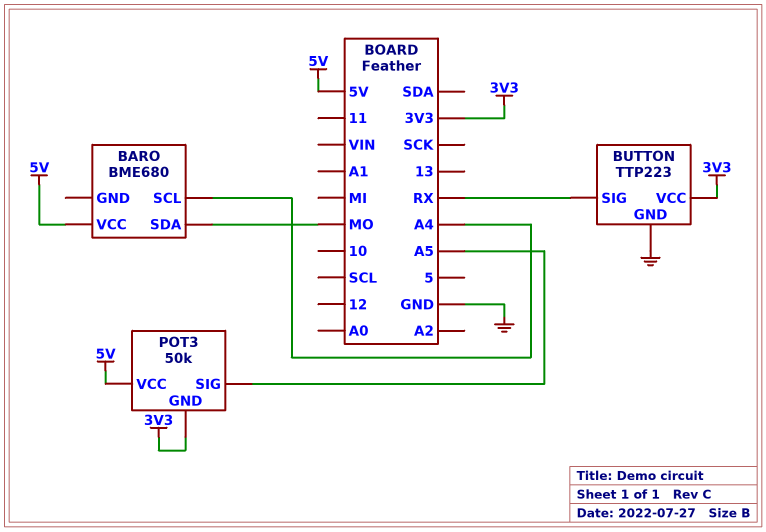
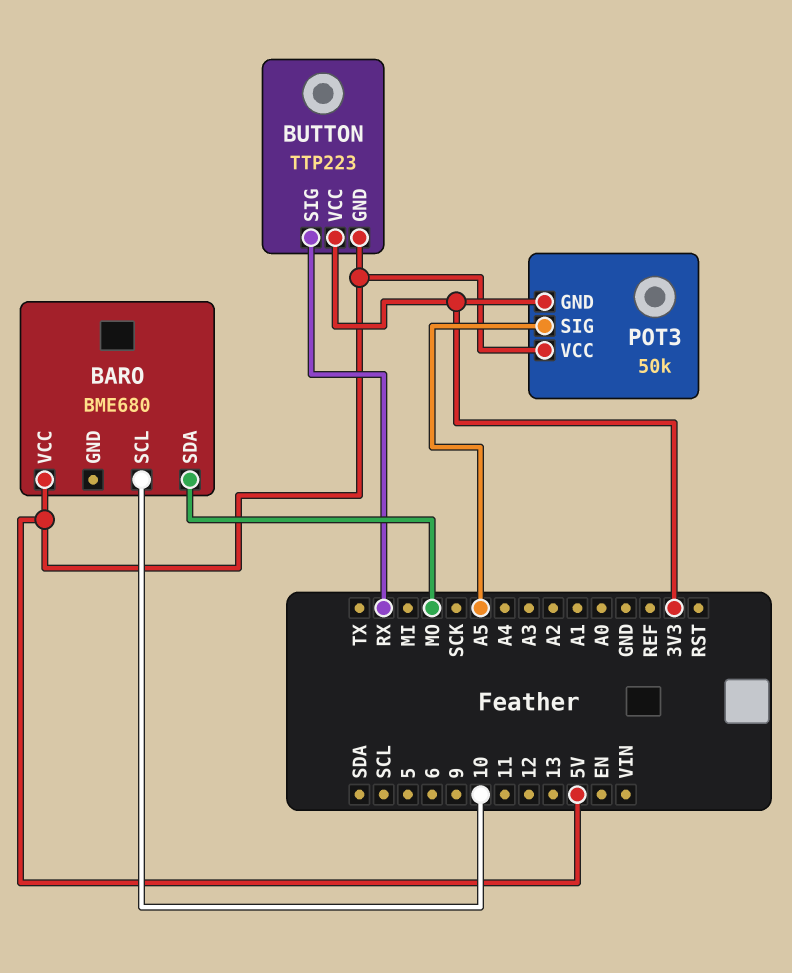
BARO pin SCL: A4 -> 10
BUTTON pin GND: GND -> 5V

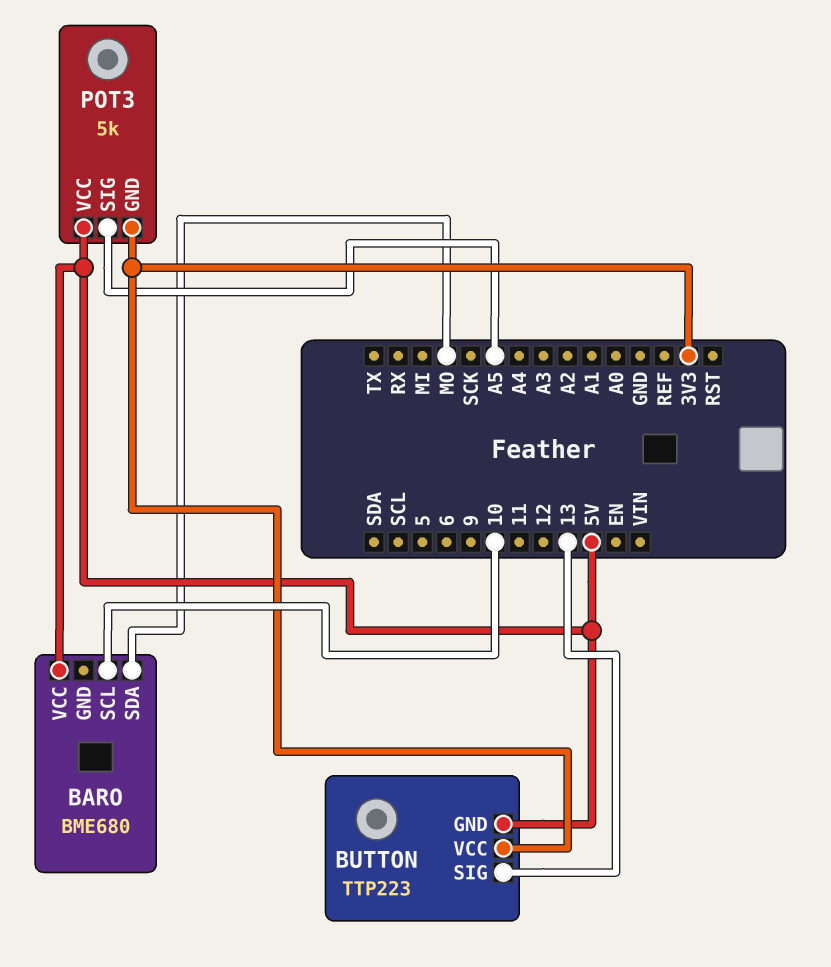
BUTTON pin SIG: RX -> 13
POT3: 50k -> 5k

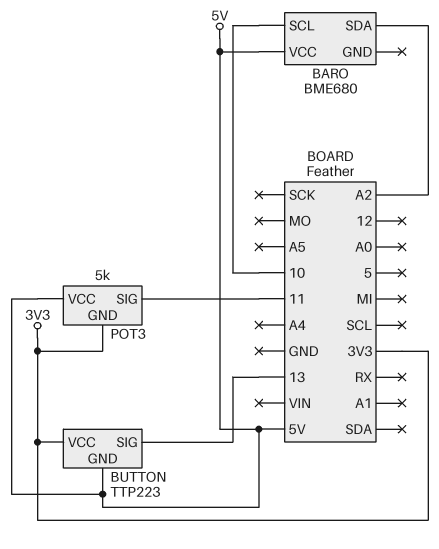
BARO pin SDA: MO -> A2
POT3 pin SIG: A5 -> 11

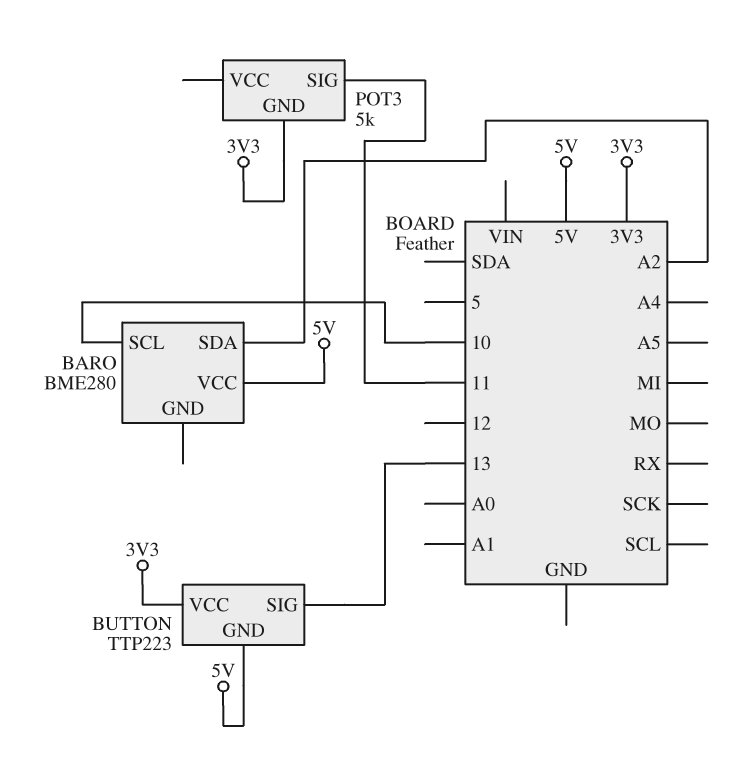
BARO: BME680 -> BME280
POT3 pin VCC: 5V -> none

